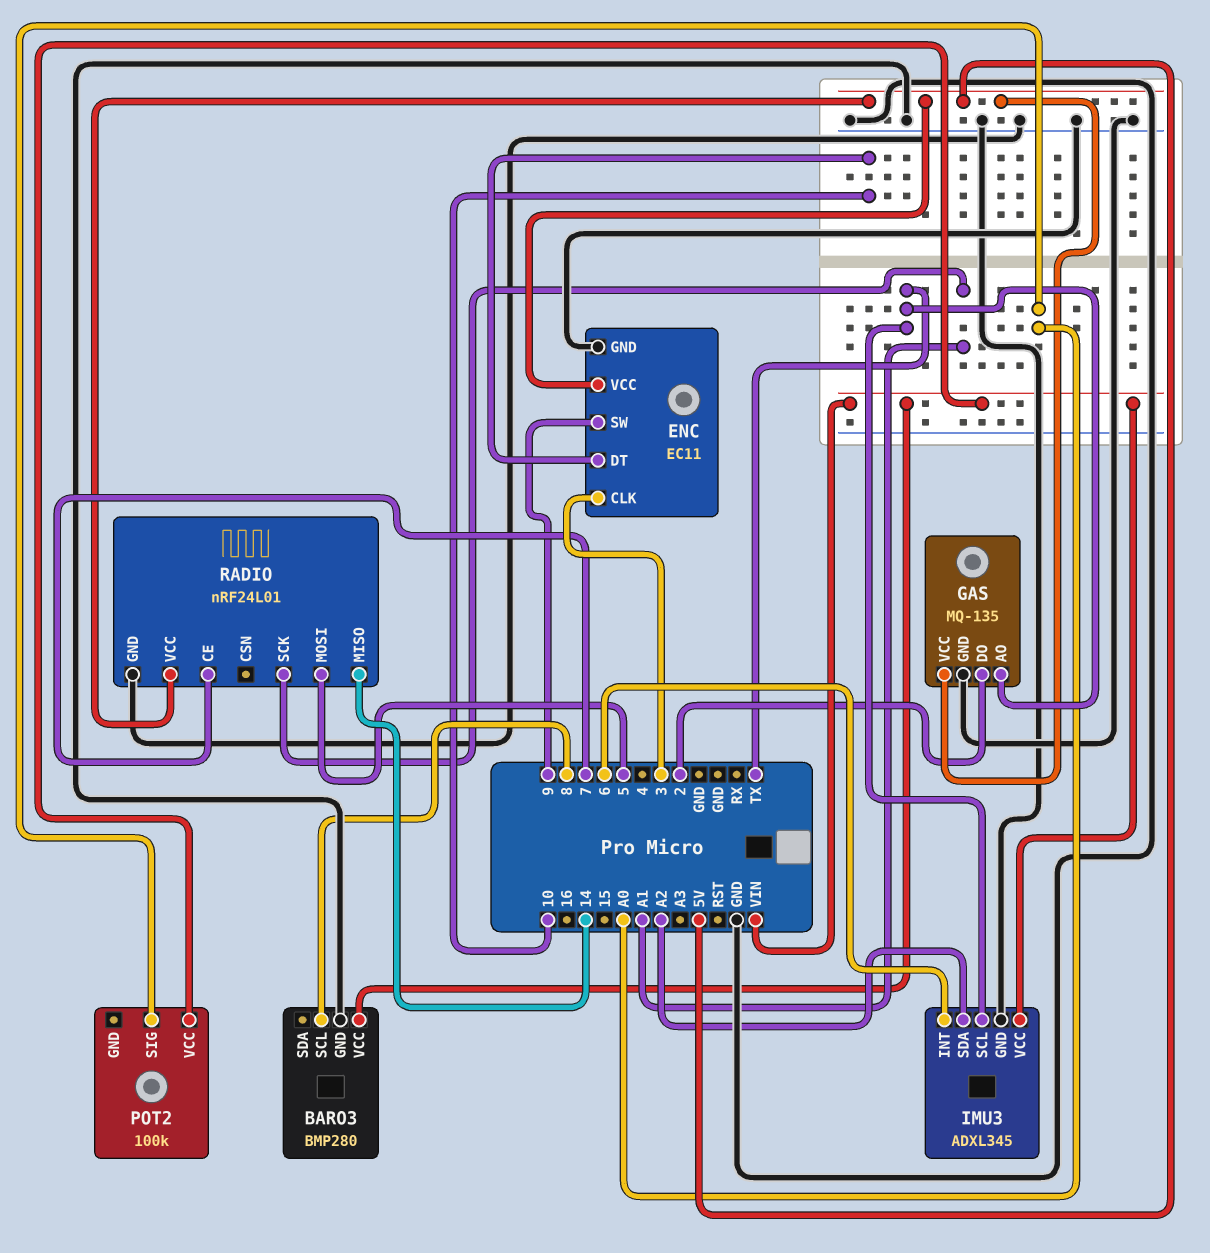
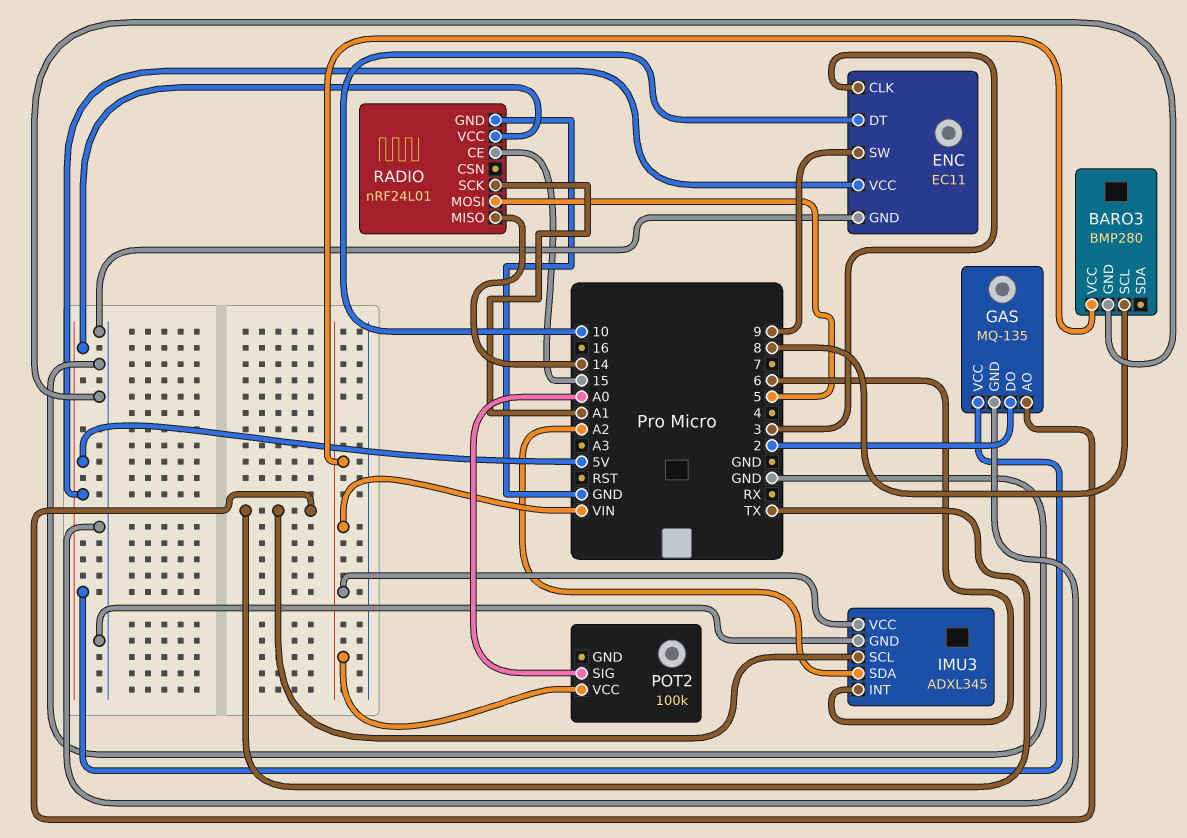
RADIO pin CE: 7 -> 15

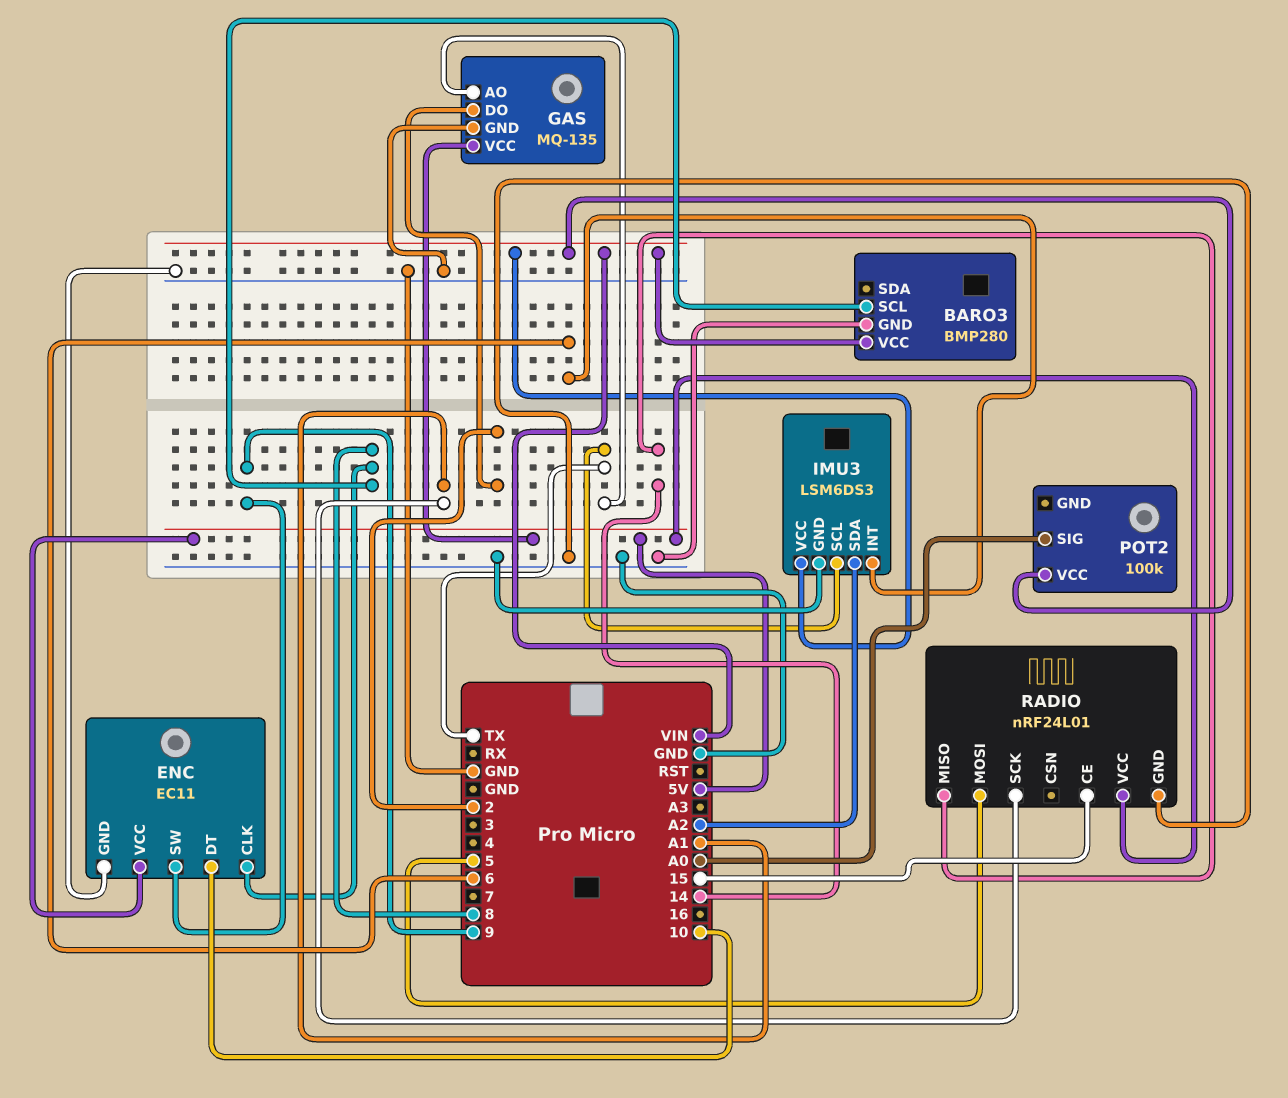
ENC pin CLK: 3 -> 8
IMU3: ADXL345 -> LSM6DS3

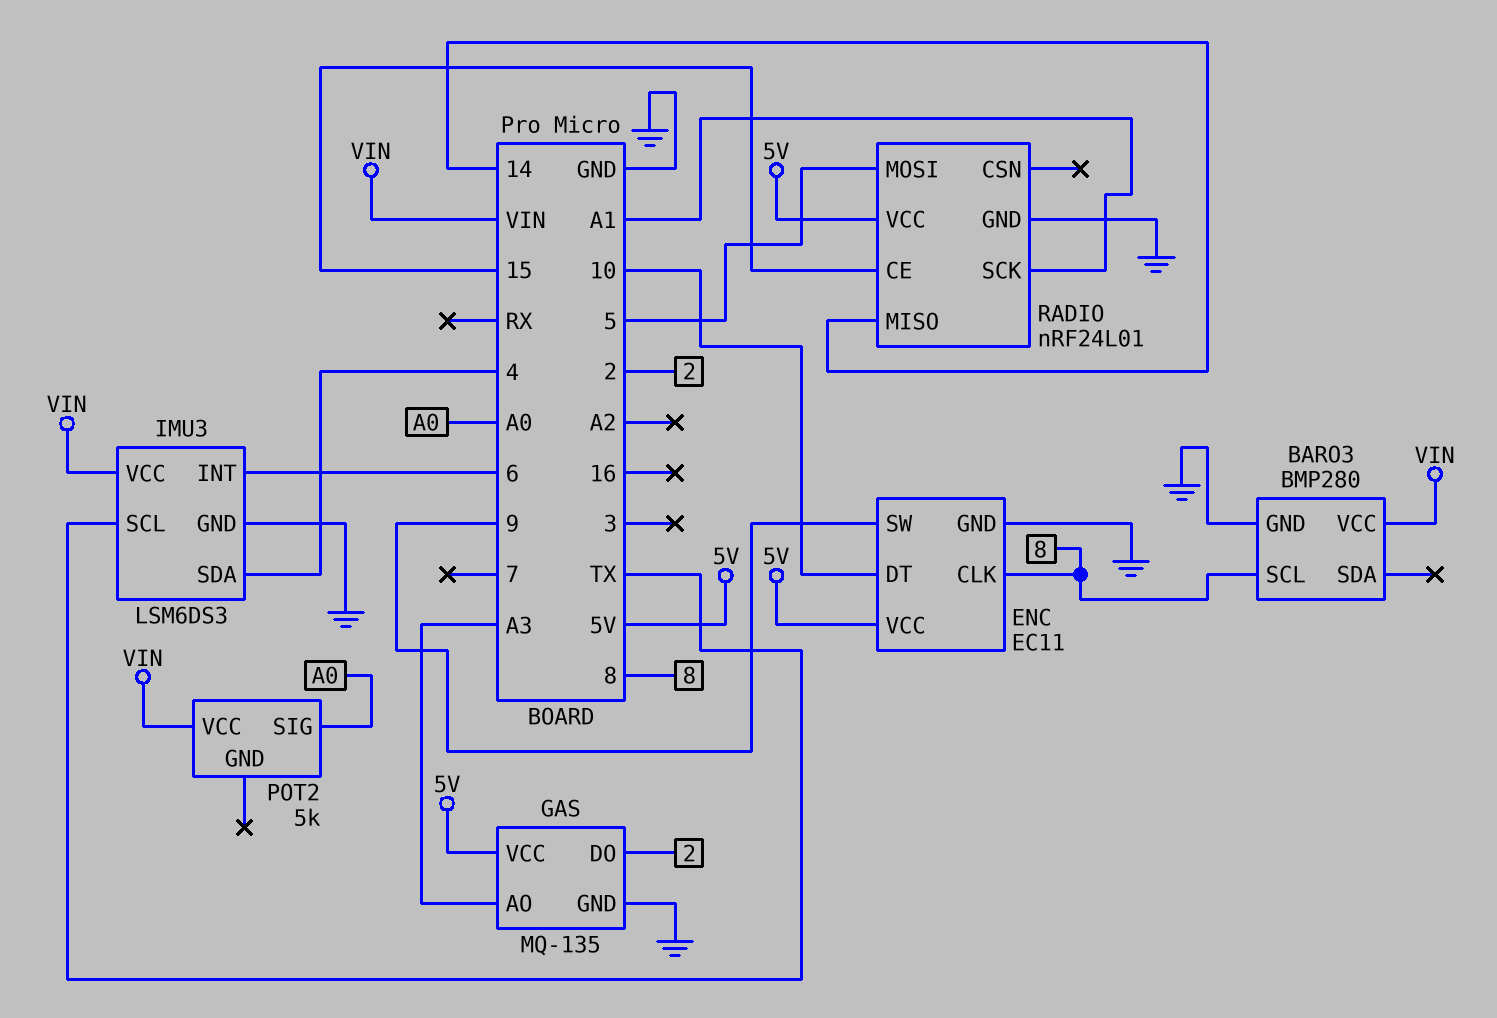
GAS pin AO: TX -> A3
IMU3 pin SDA: A2 -> 4
POT2: 100k -> 5k

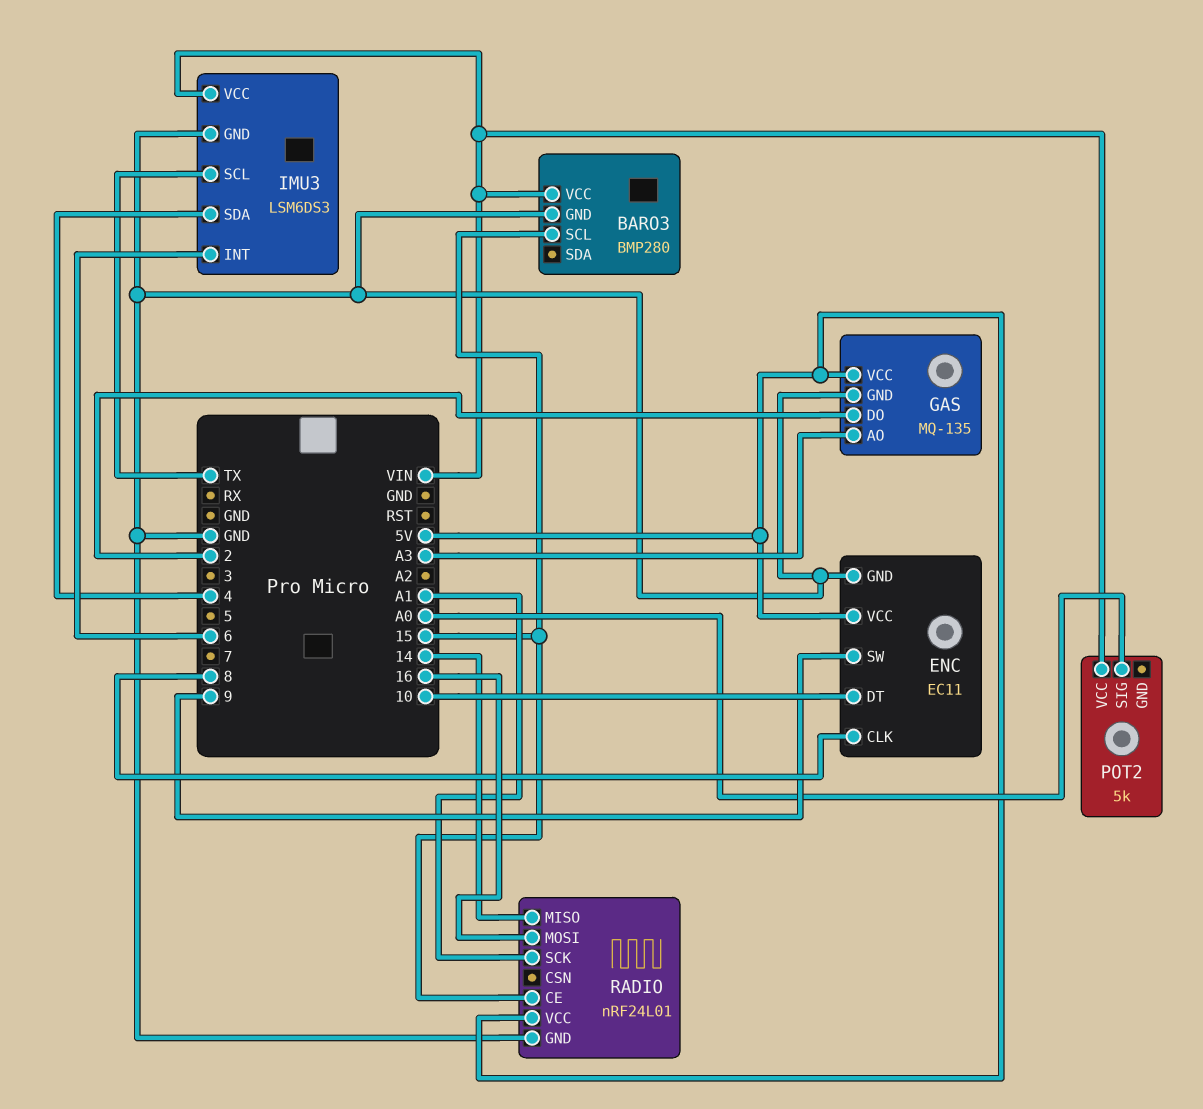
BARO3 pin SCL: 8 -> 15
RADIO pin MOSI: 5 -> 16

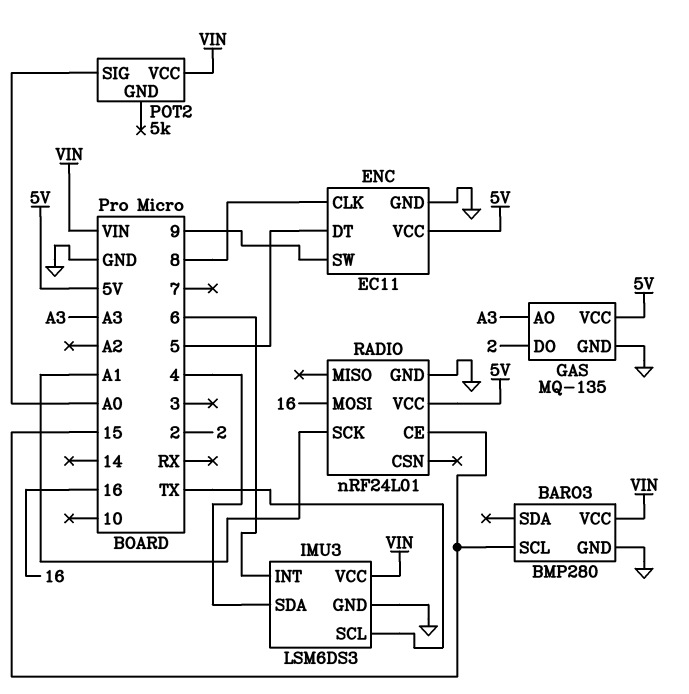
ENC pin DT: 10 -> 5
RADIO pin MISO: 14 -> none

